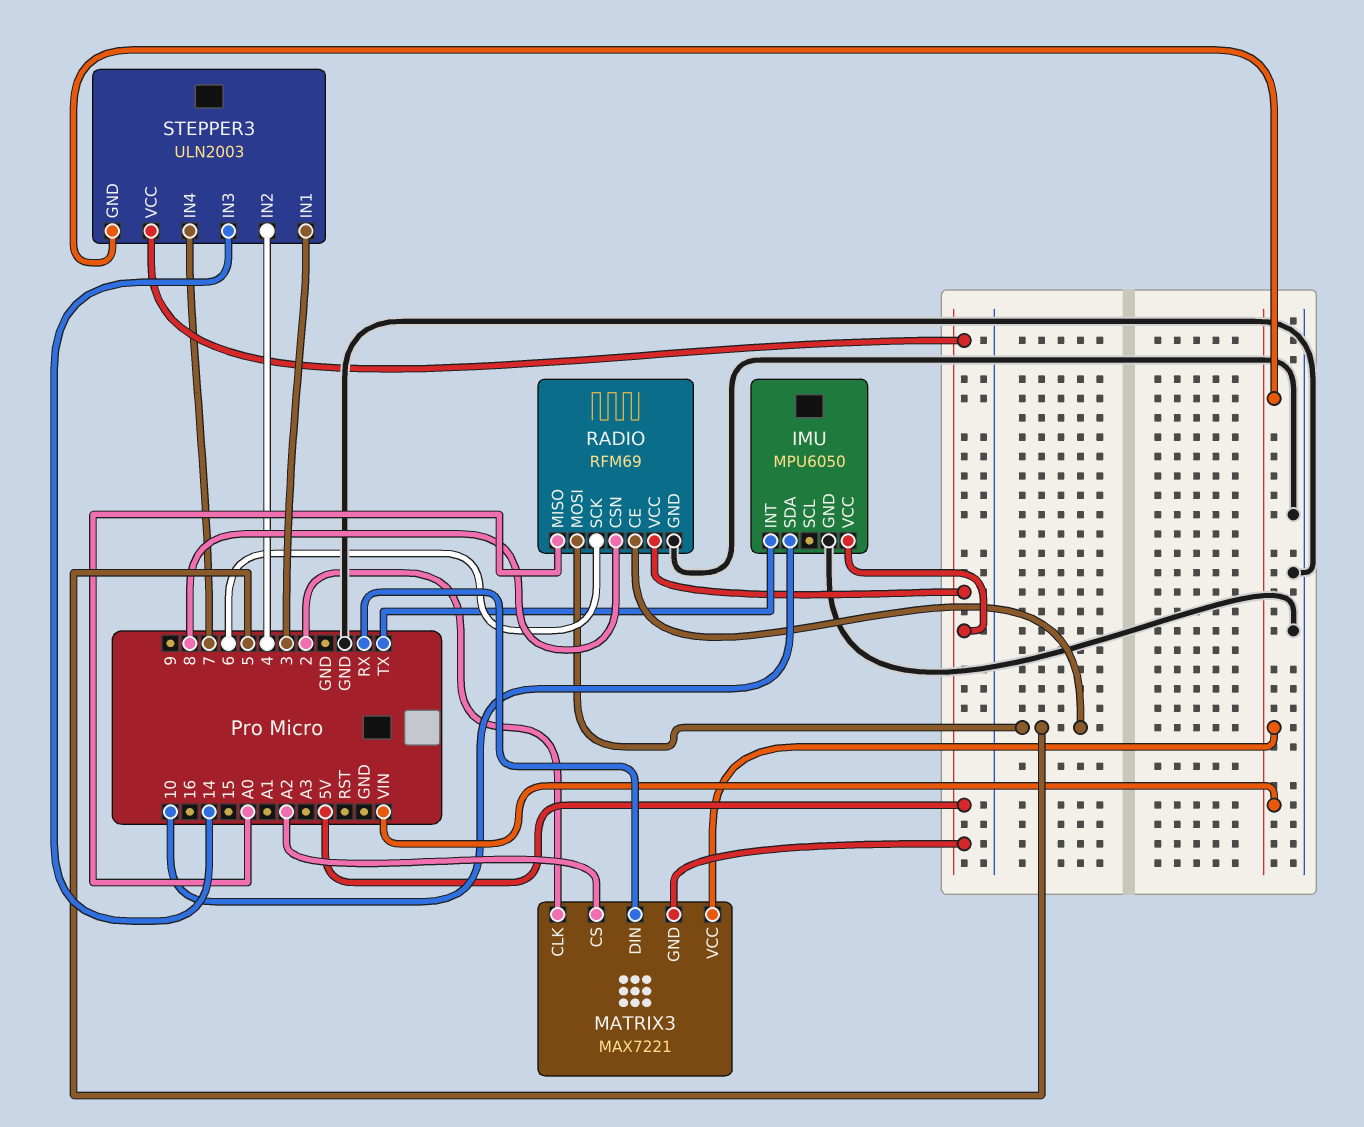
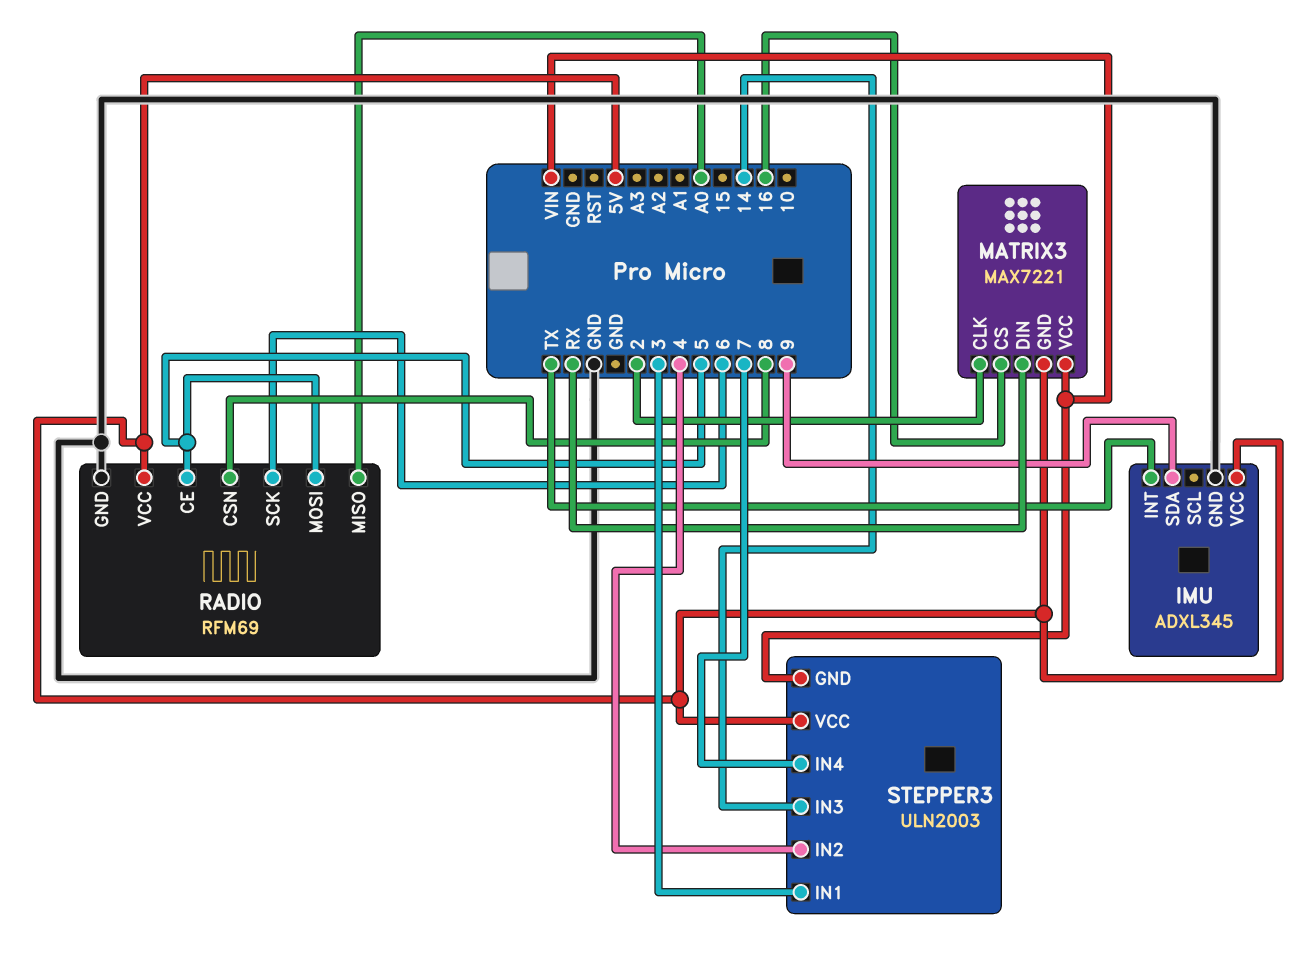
IMU: MPU6050 -> ADXL345
IMU pin SDA: 10 -> 9
MATRIX3 pin CS: A2 -> 16

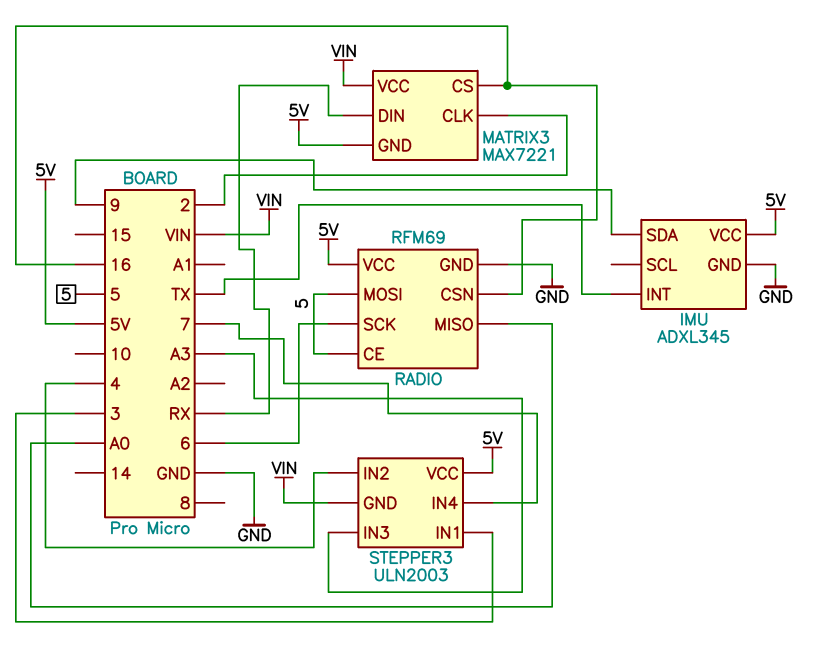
RADIO pin CSN: 8 -> 16
STEPPER3 pin IN3: 14 -> A3

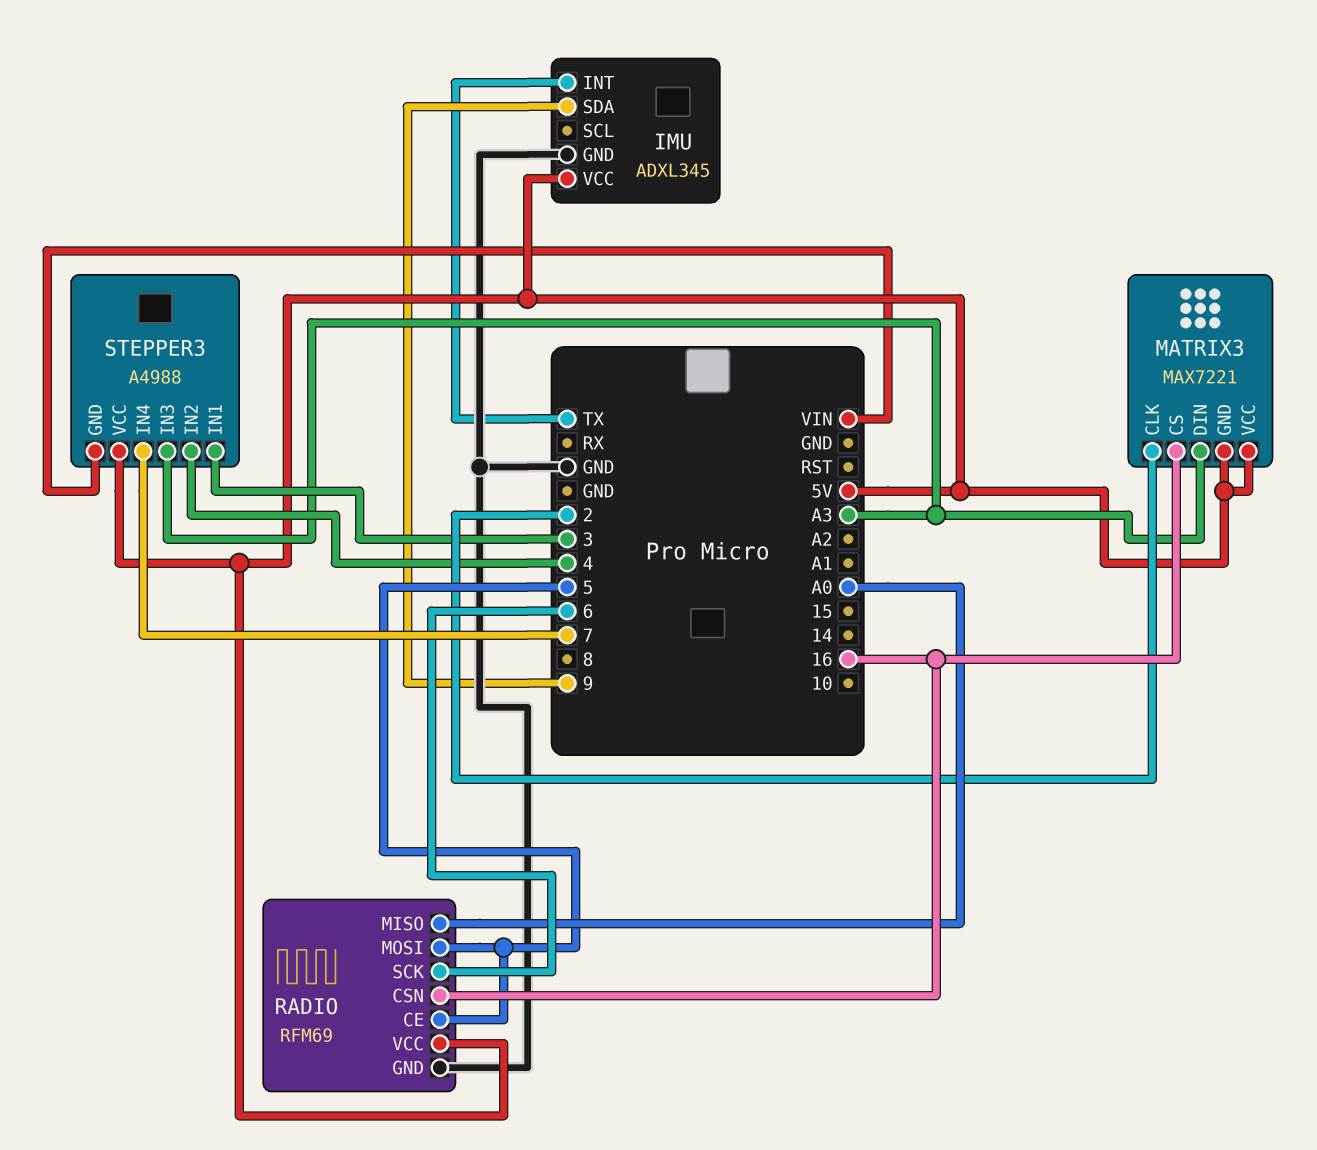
MATRIX3 pin DIN: RX -> A3
MATRIX3 pin VCC: VIN -> 5V
STEPPER3: ULN2003 -> A4988

